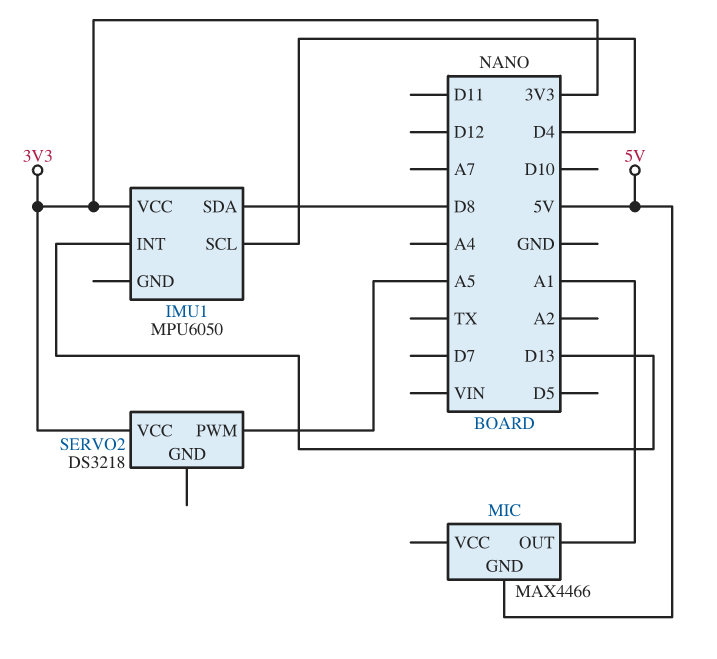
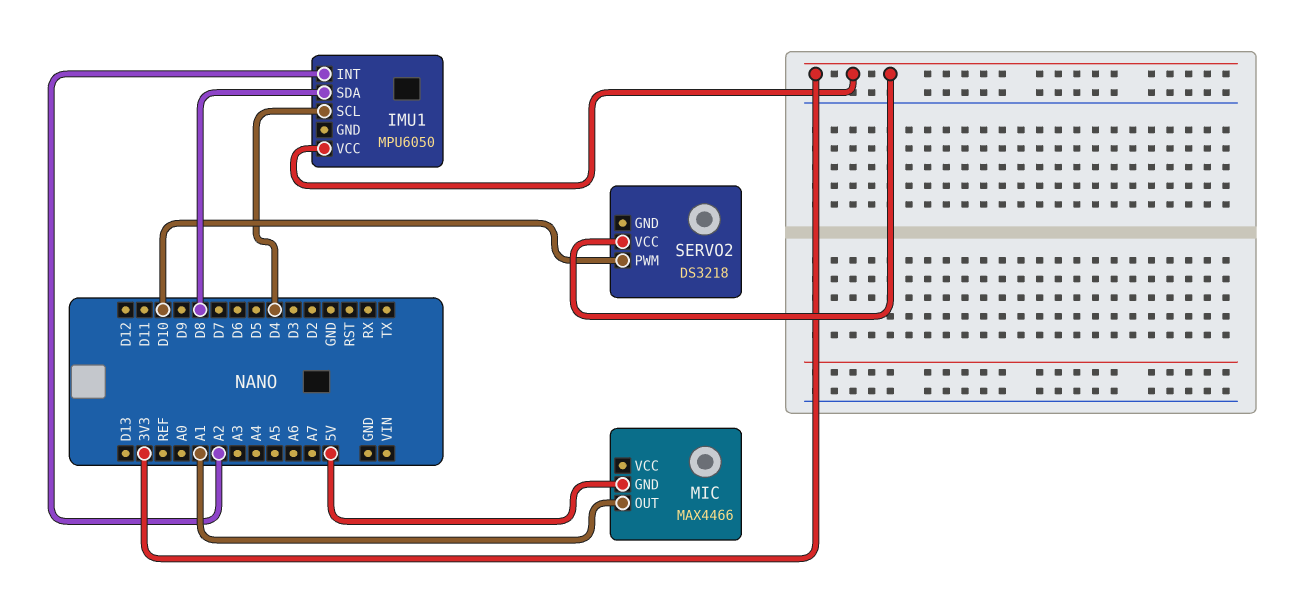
IMU1 pin INT: D13 -> A2
SERVO2 pin PWM: A5 -> D10

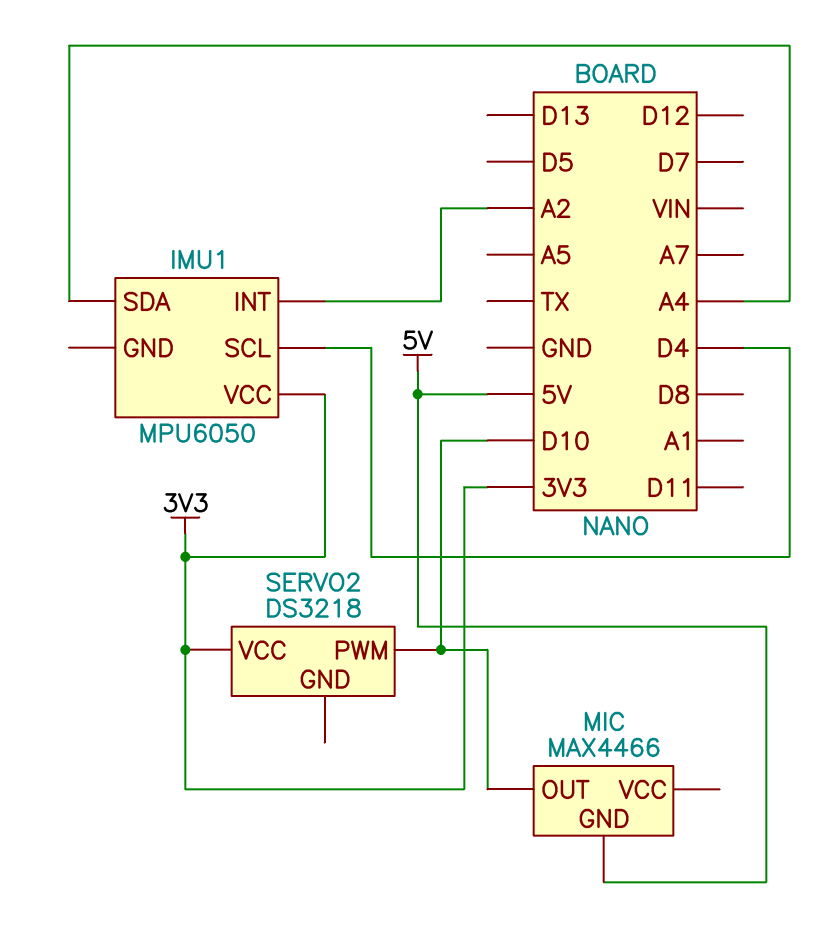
IMU1 pin SDA: D8 -> A4
MIC pin OUT: A1 -> D10

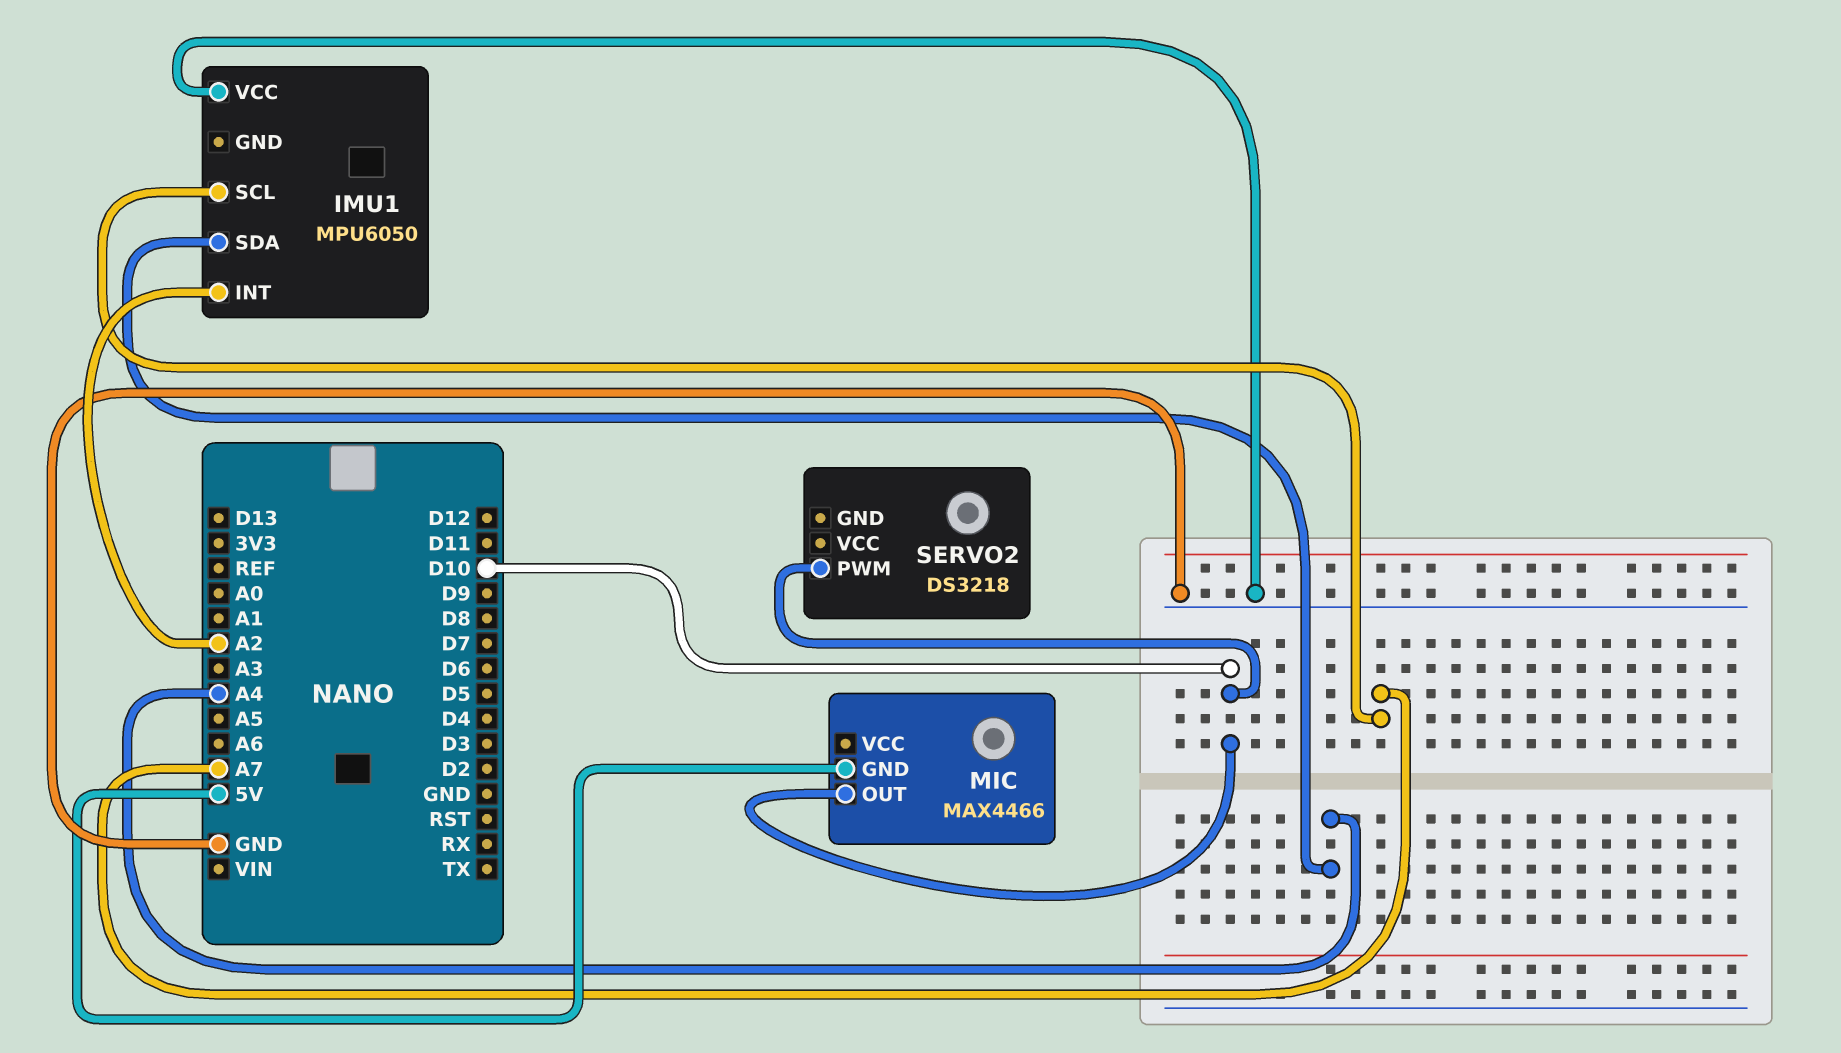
IMU1 pin SCL: D4 -> A7
IMU1 pin VCC: 3V3 -> GND
SERVO2 pin VCC: 3V3 -> none

